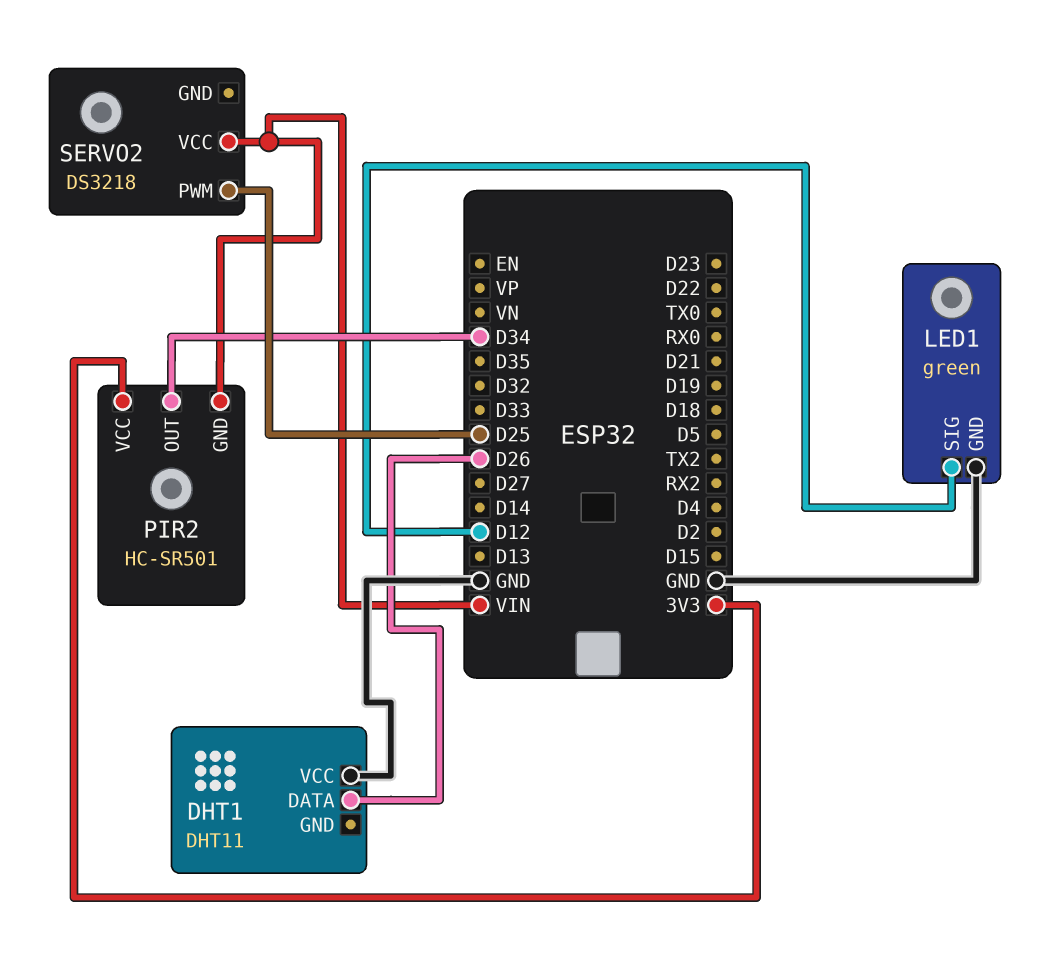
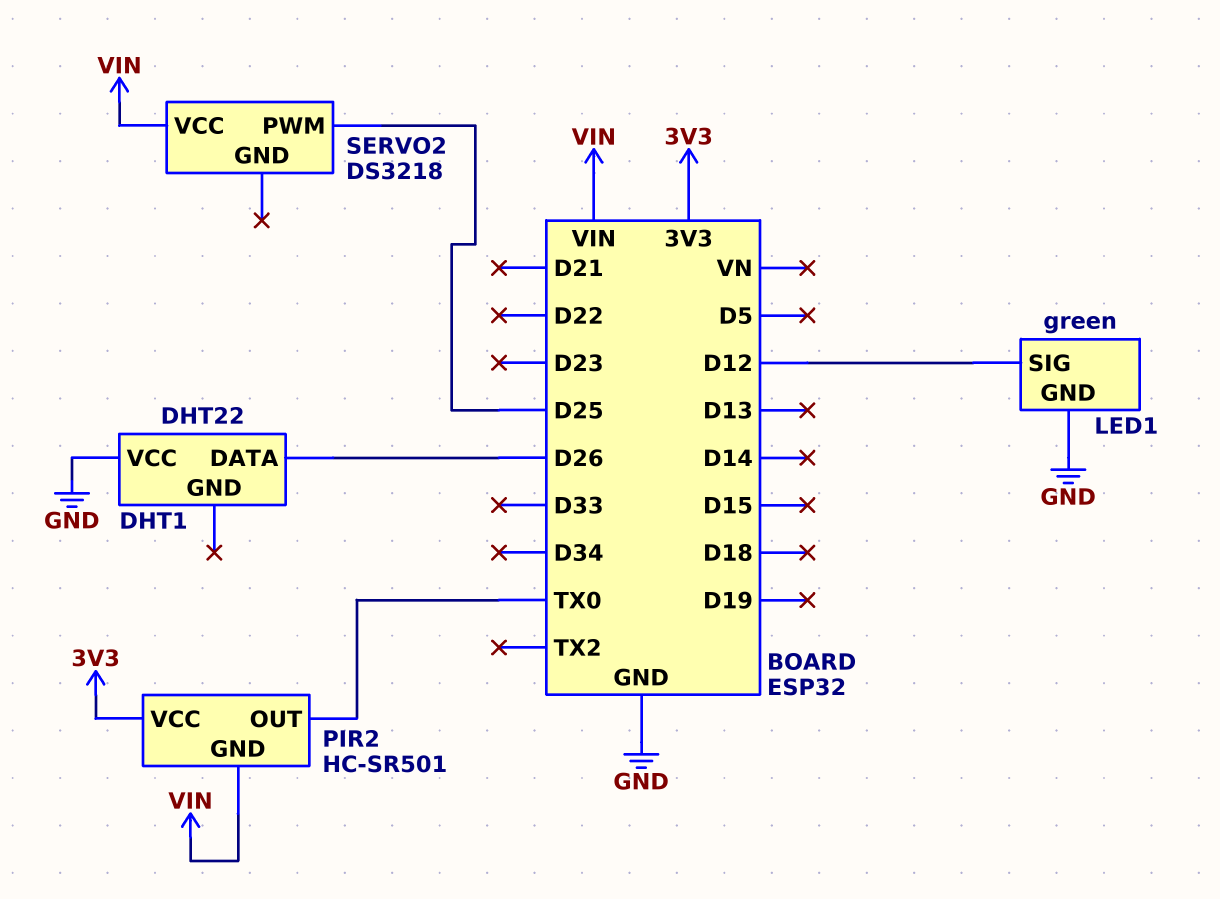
DHT1: DHT11 -> DHT22
PIR2 pin OUT: D34 -> TX0

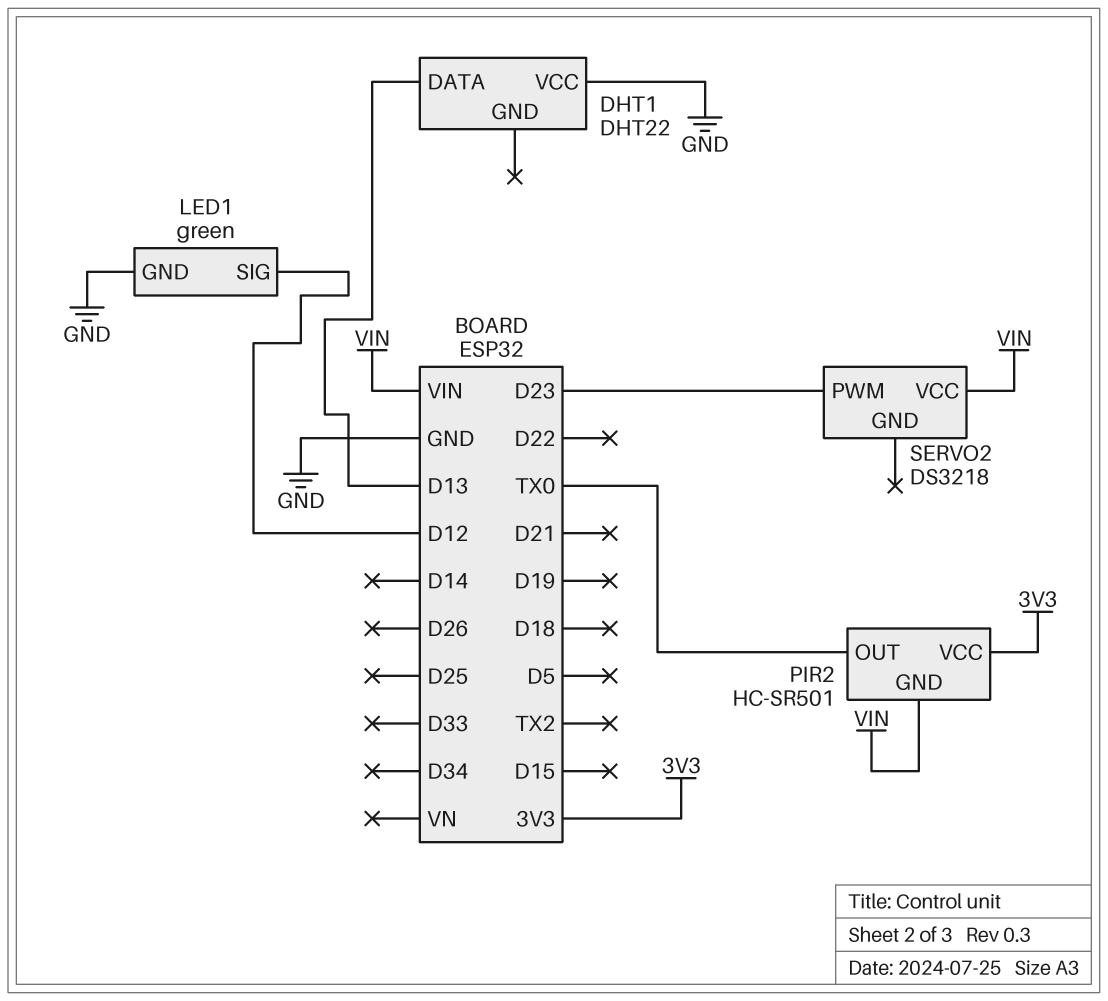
DHT1 pin DATA: D26 -> D13
SERVO2 pin PWM: D25 -> D23

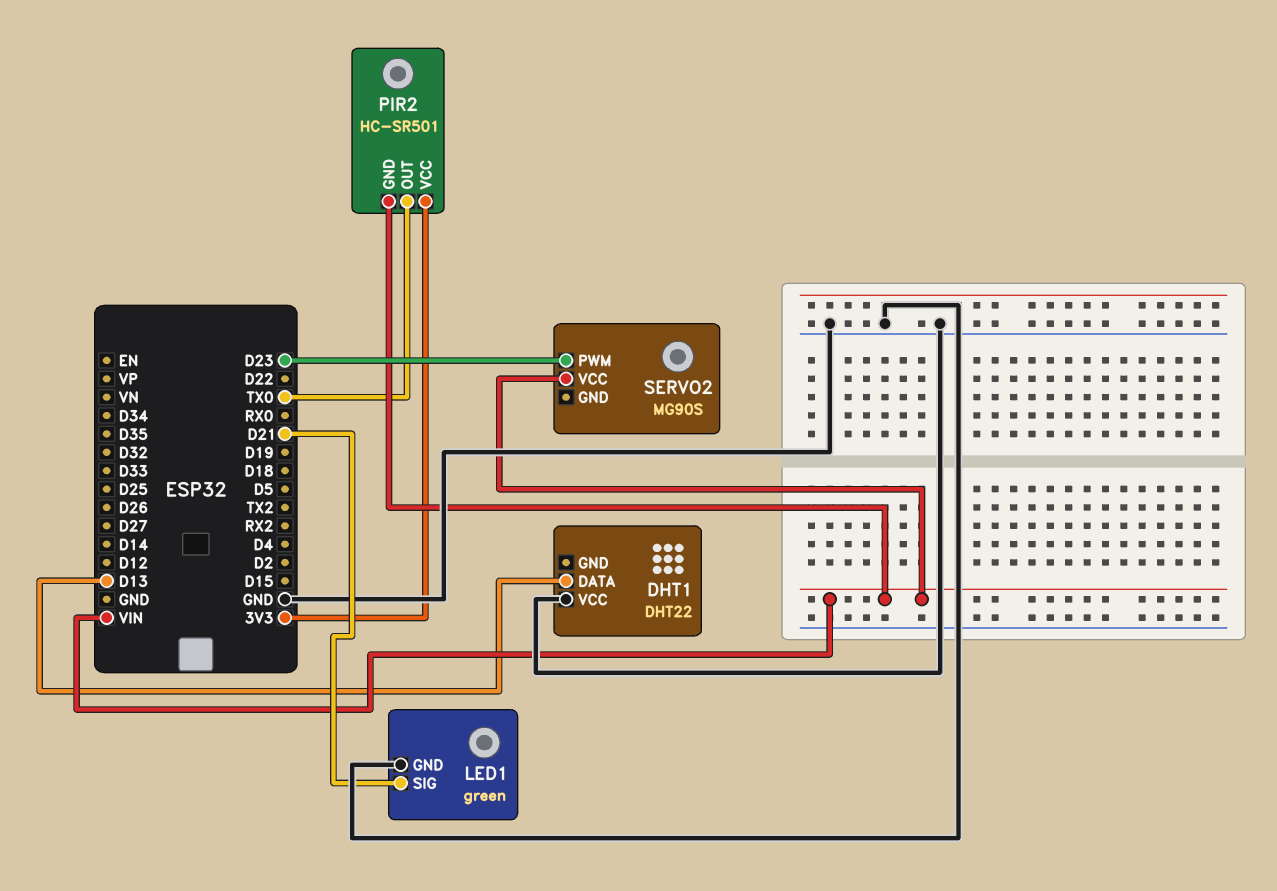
LED1 pin SIG: D12 -> D21
SERVO2: DS3218 -> MG90S

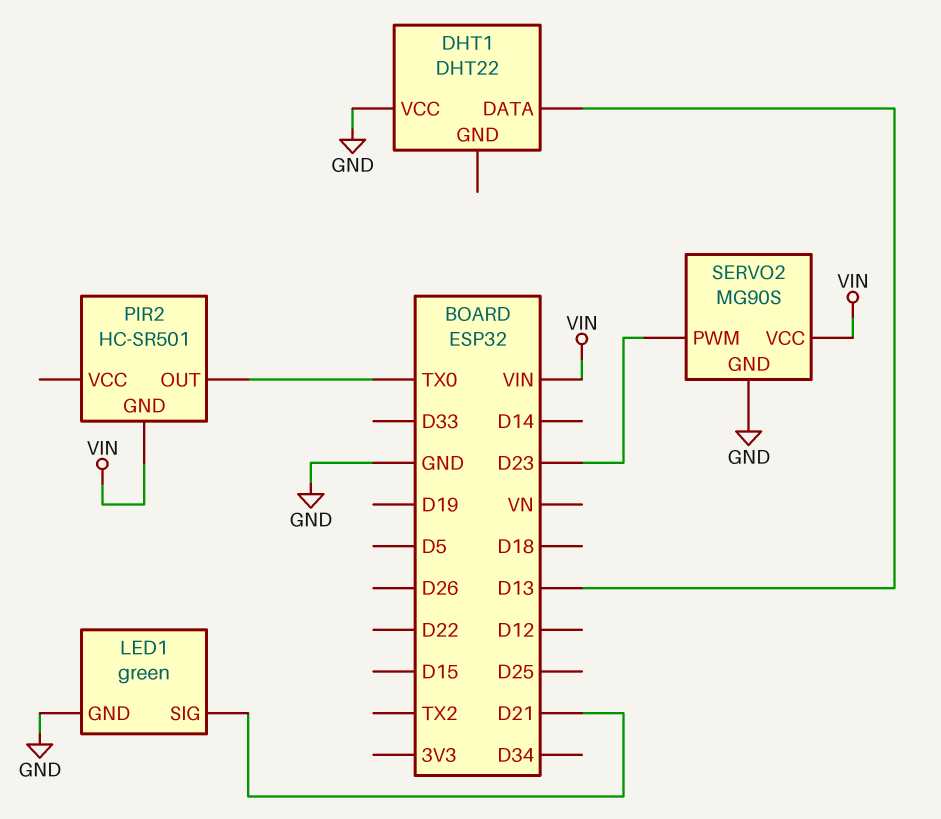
PIR2 pin VCC: 3V3 -> none
SERVO2 pin GND: none -> GND

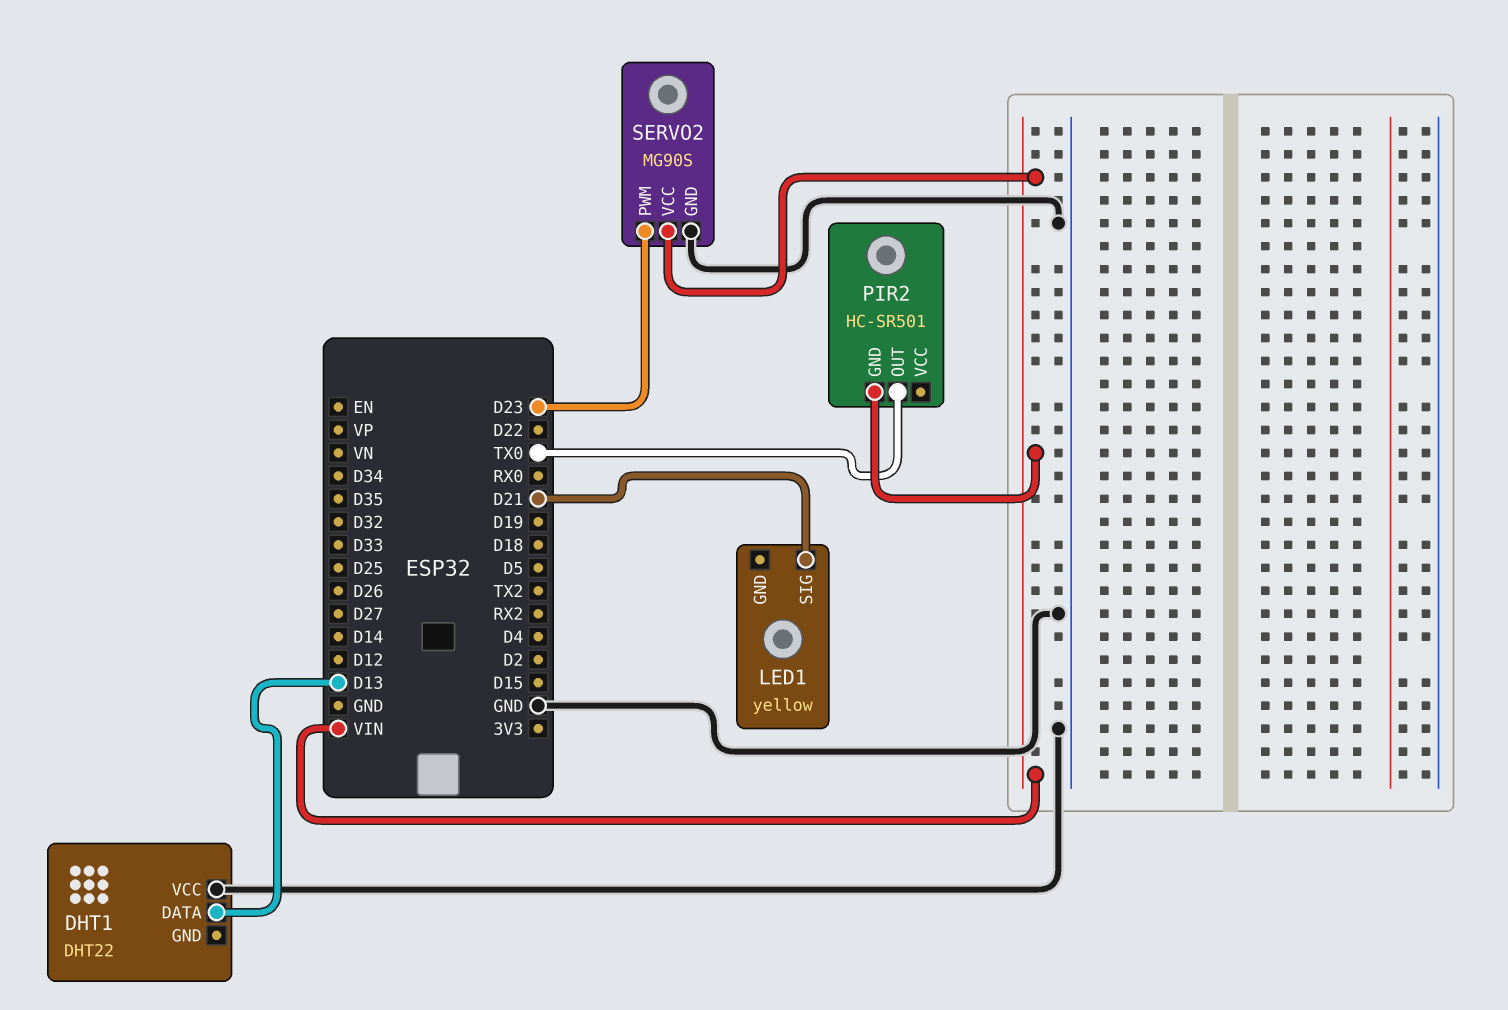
LED1: green -> yellow
LED1 pin GND: GND -> none

